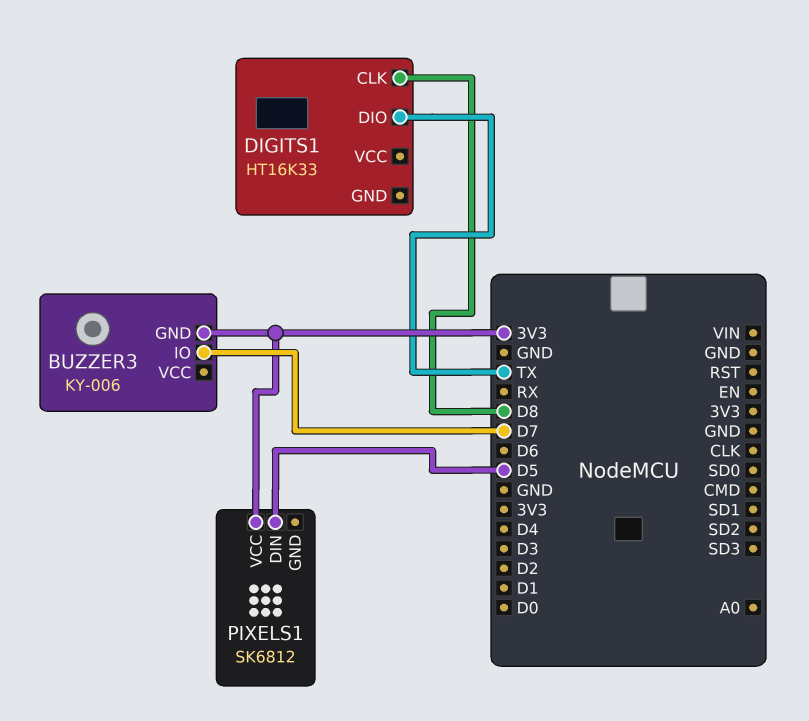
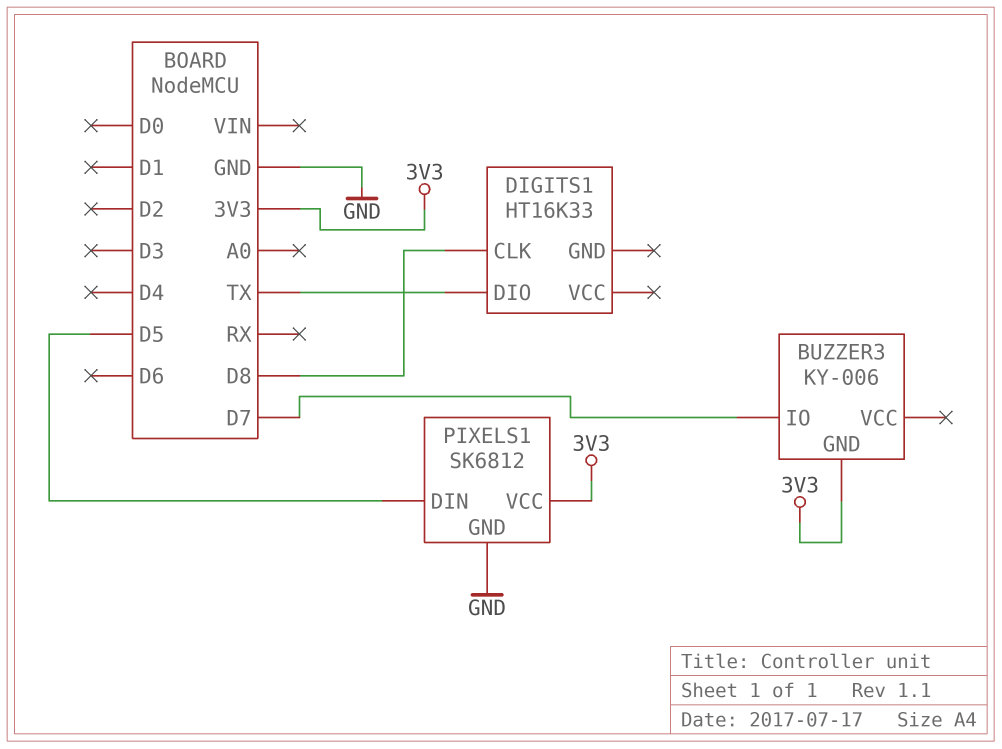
PIXELS1 pin GND: none -> GND

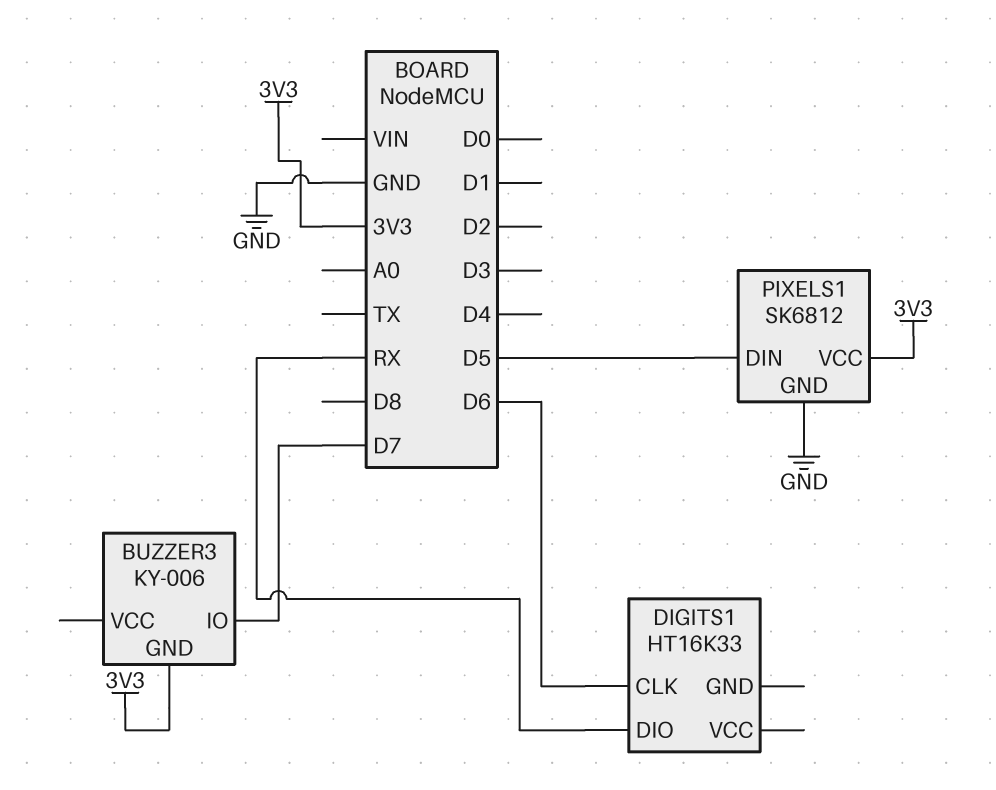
DIGITS1 pin CLK: D8 -> D6
DIGITS1 pin DIO: TX -> RX

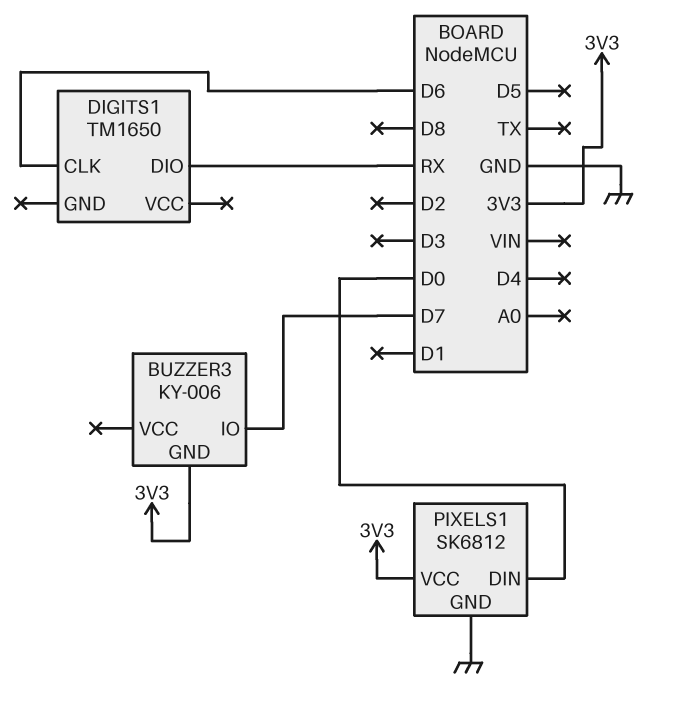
DIGITS1: HT16K33 -> TM1650
PIXELS1 pin DIN: D5 -> D0

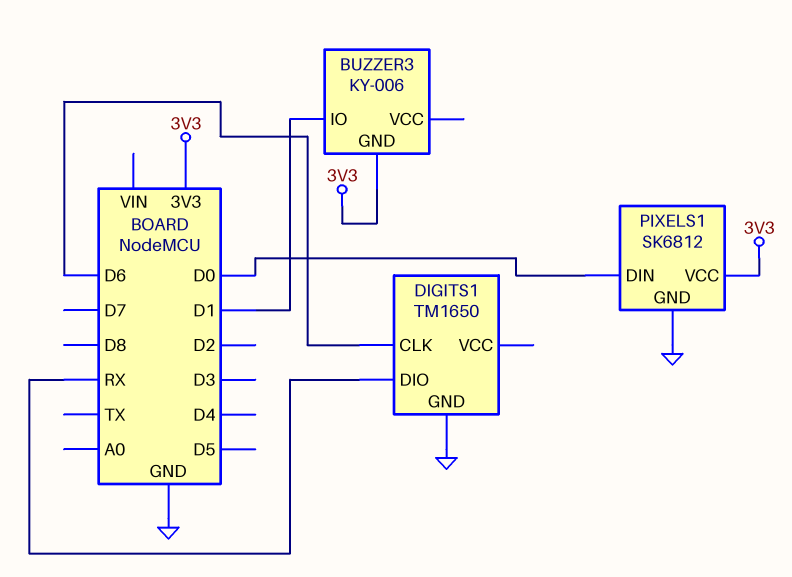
BUZZER3 pin IO: D7 -> D1
DIGITS1 pin GND: none -> GND

